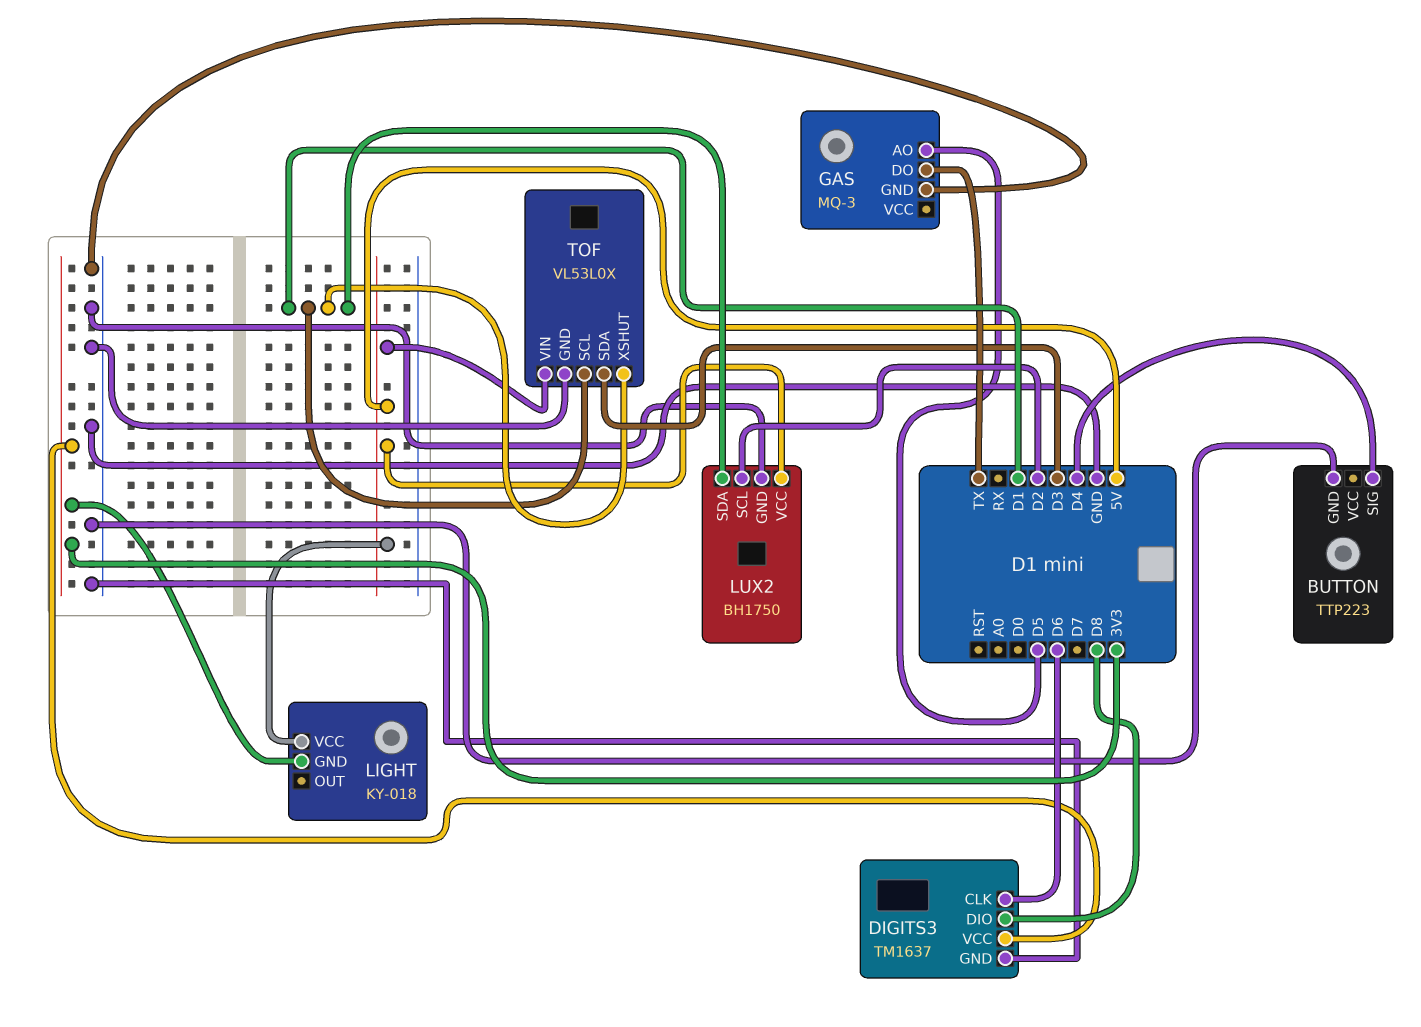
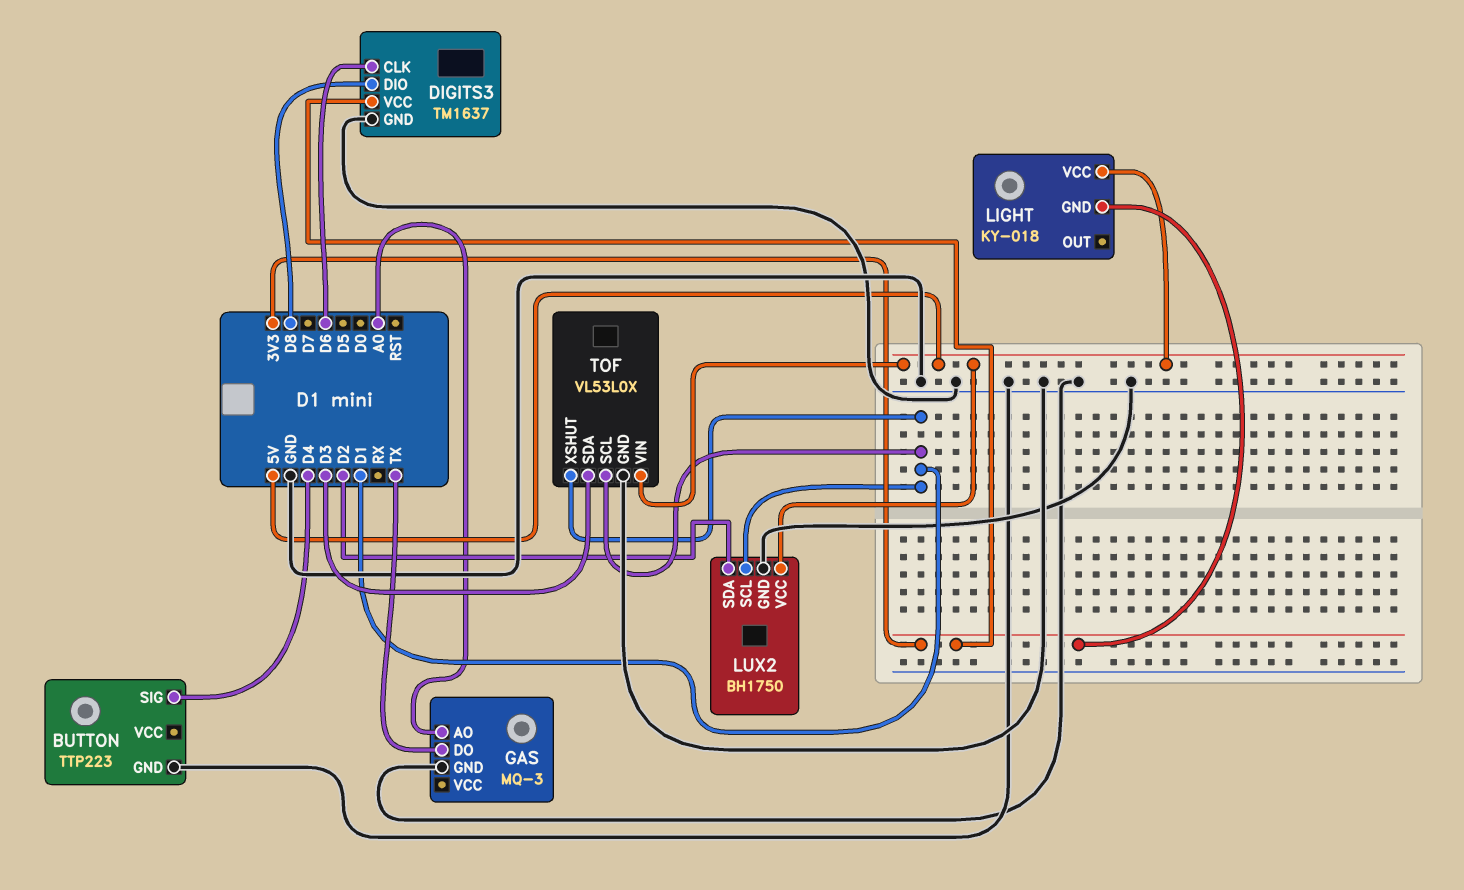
GAS pin AO: D5 -> A0
LUX2 pin SCL: D2 -> D1
LUX2 pin SDA: D1 -> D2

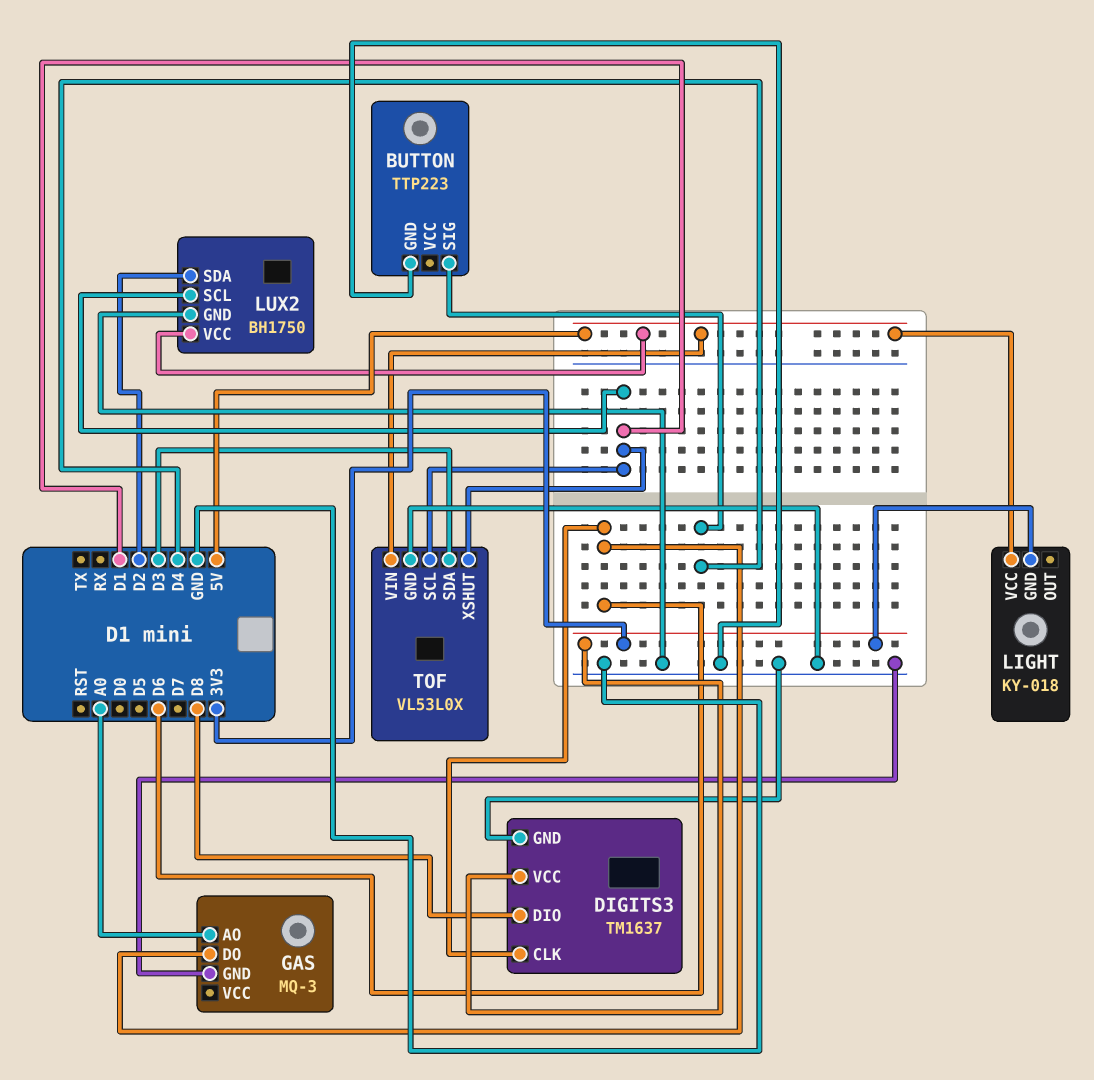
GAS pin DO: TX -> D6

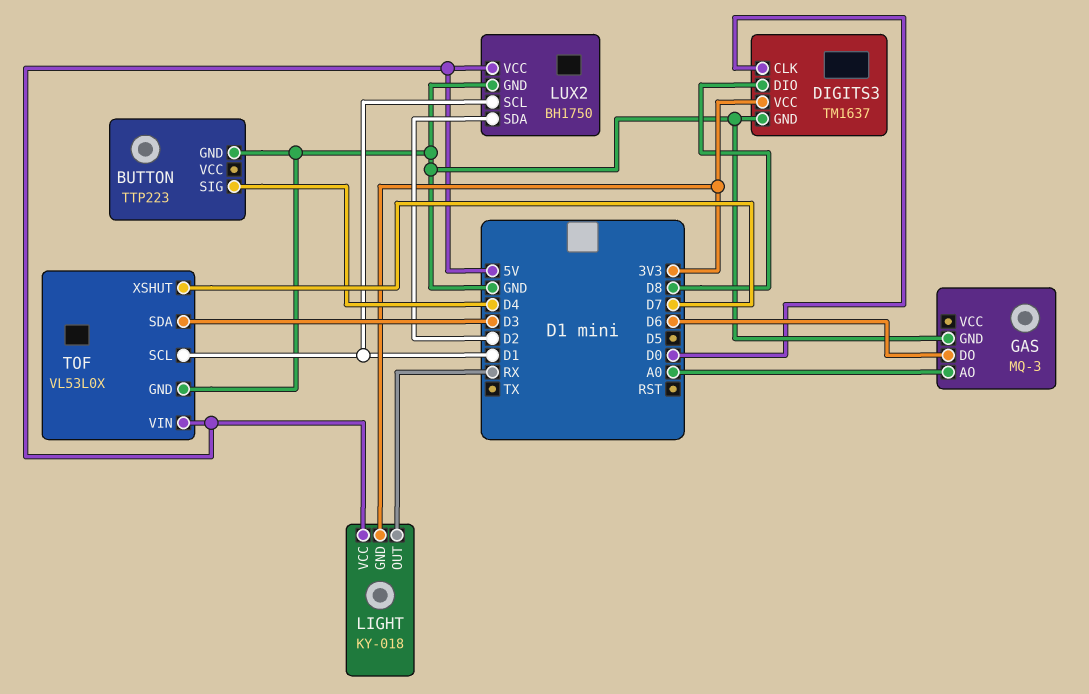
DIGITS3 pin CLK: D6 -> D0
LIGHT pin OUT: none -> RX
TOF pin XSHUT: D1 -> D7

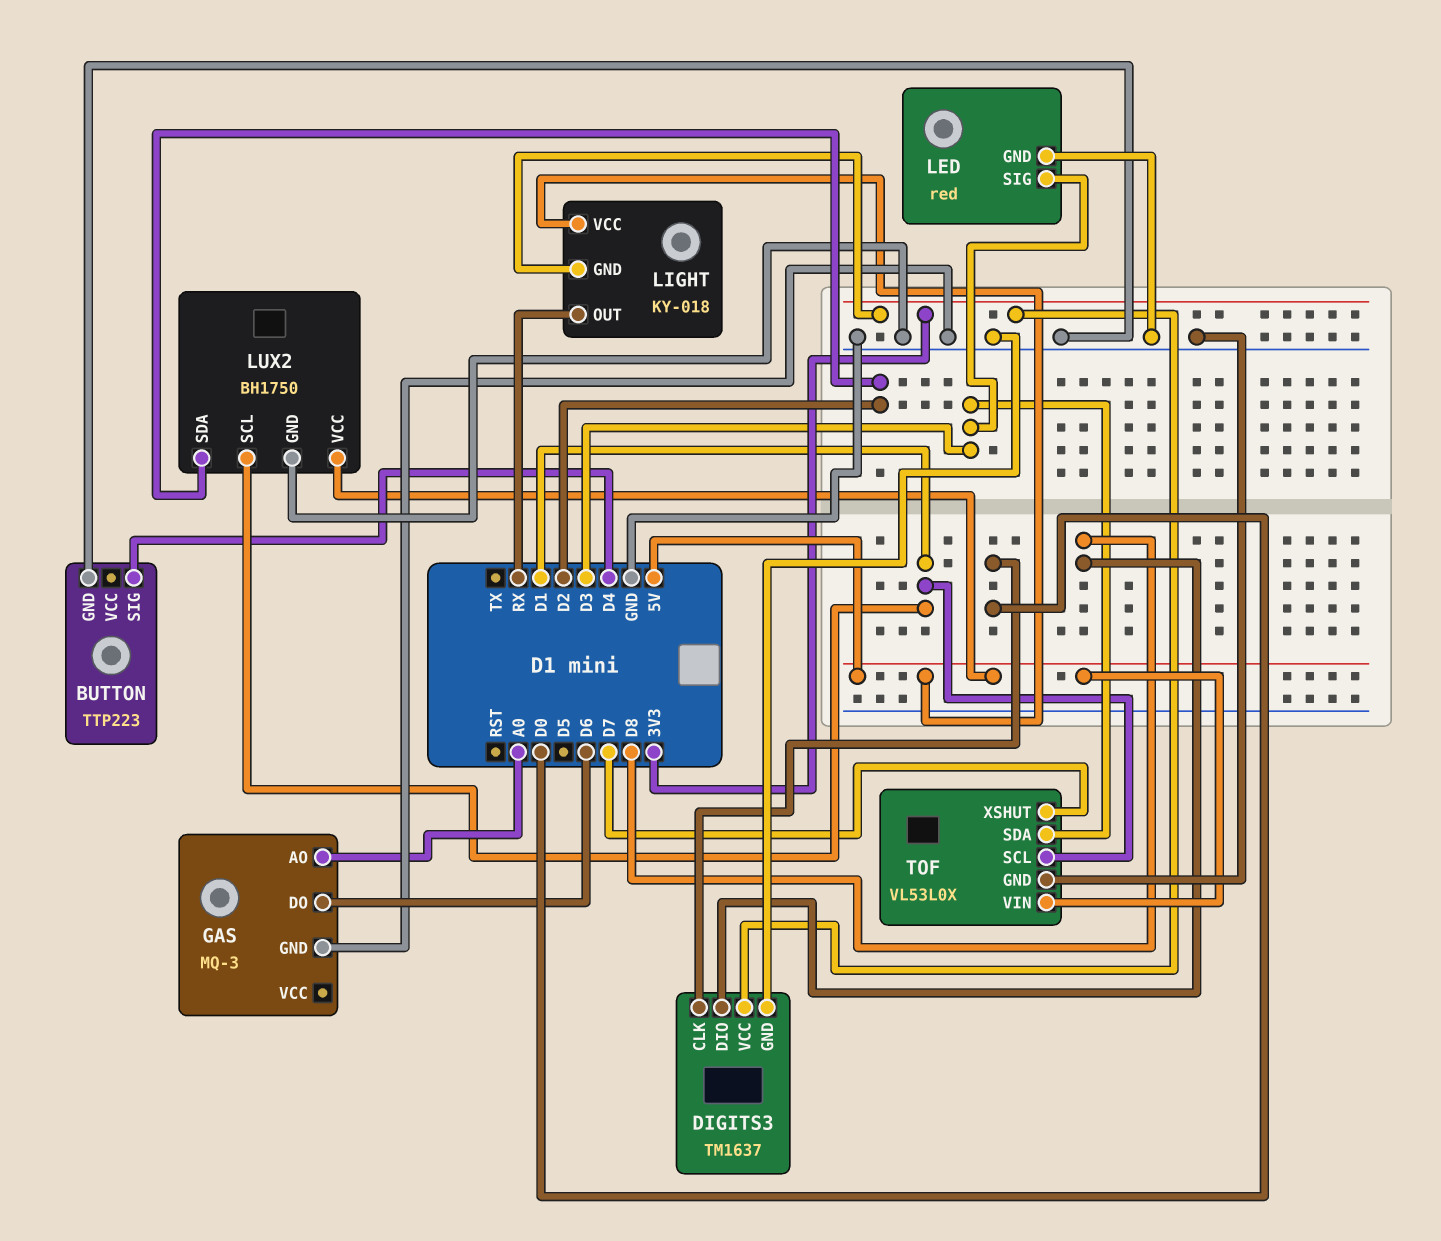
LED: none -> red
LED pin GND: none -> GND
LED pin SIG: none -> D3

